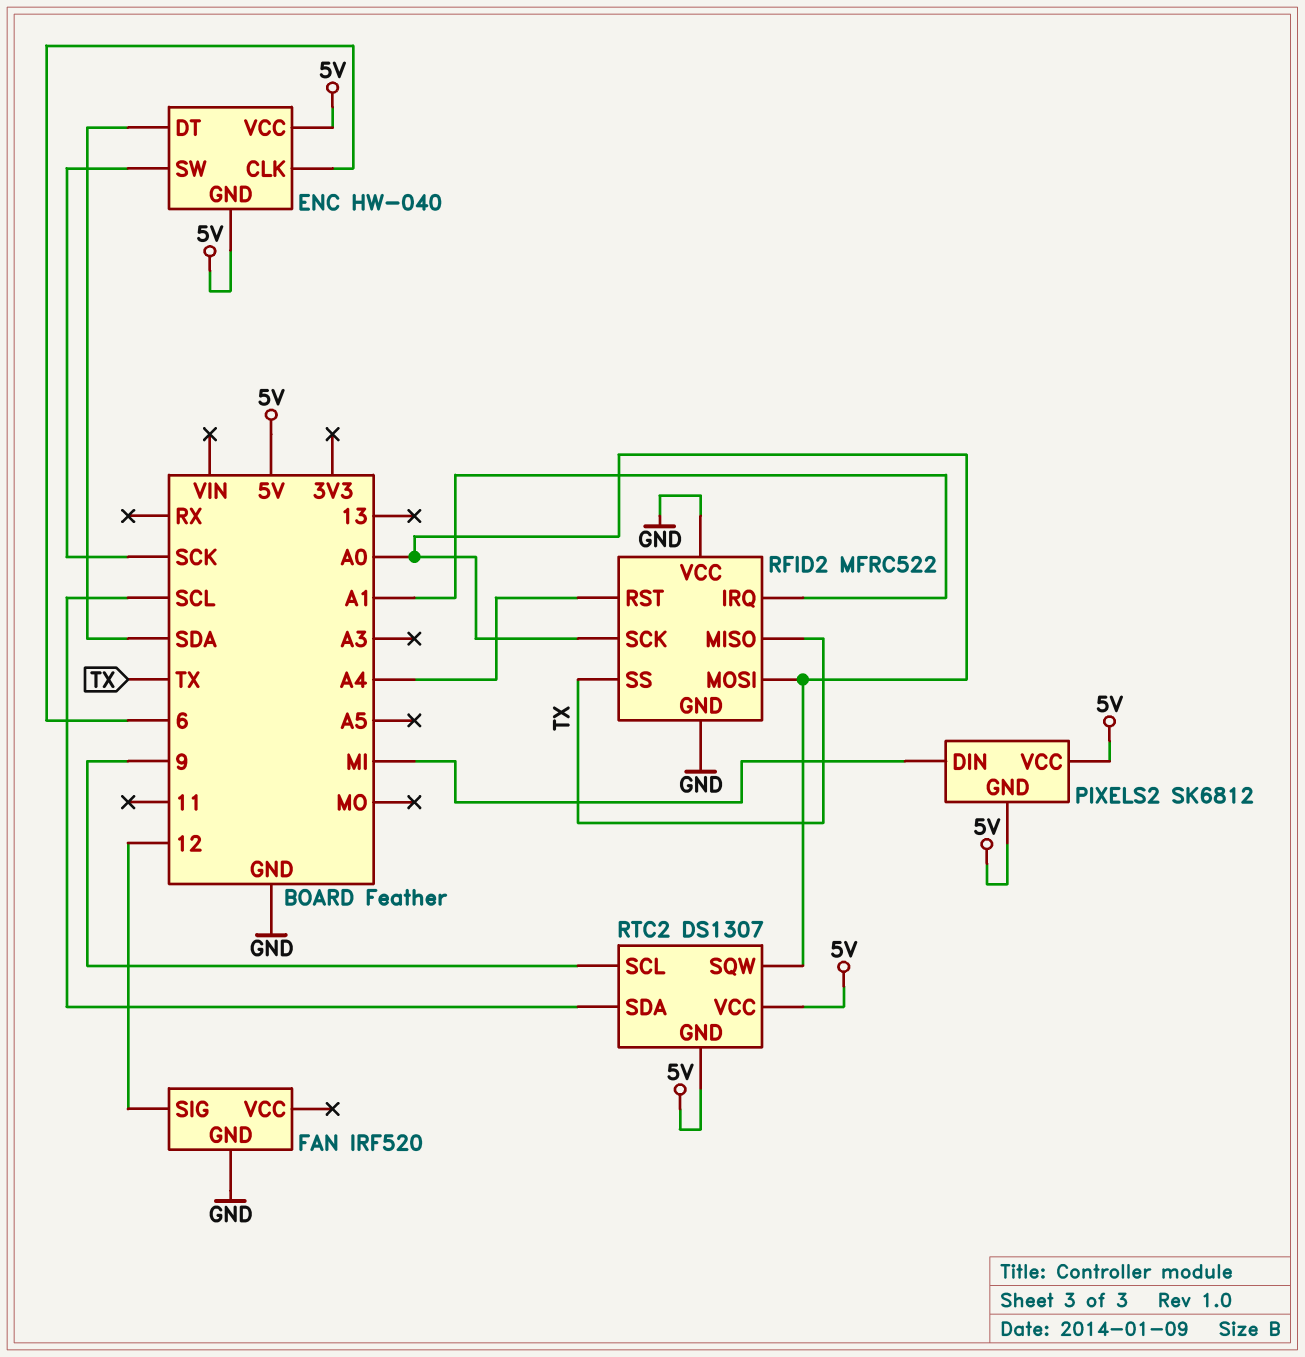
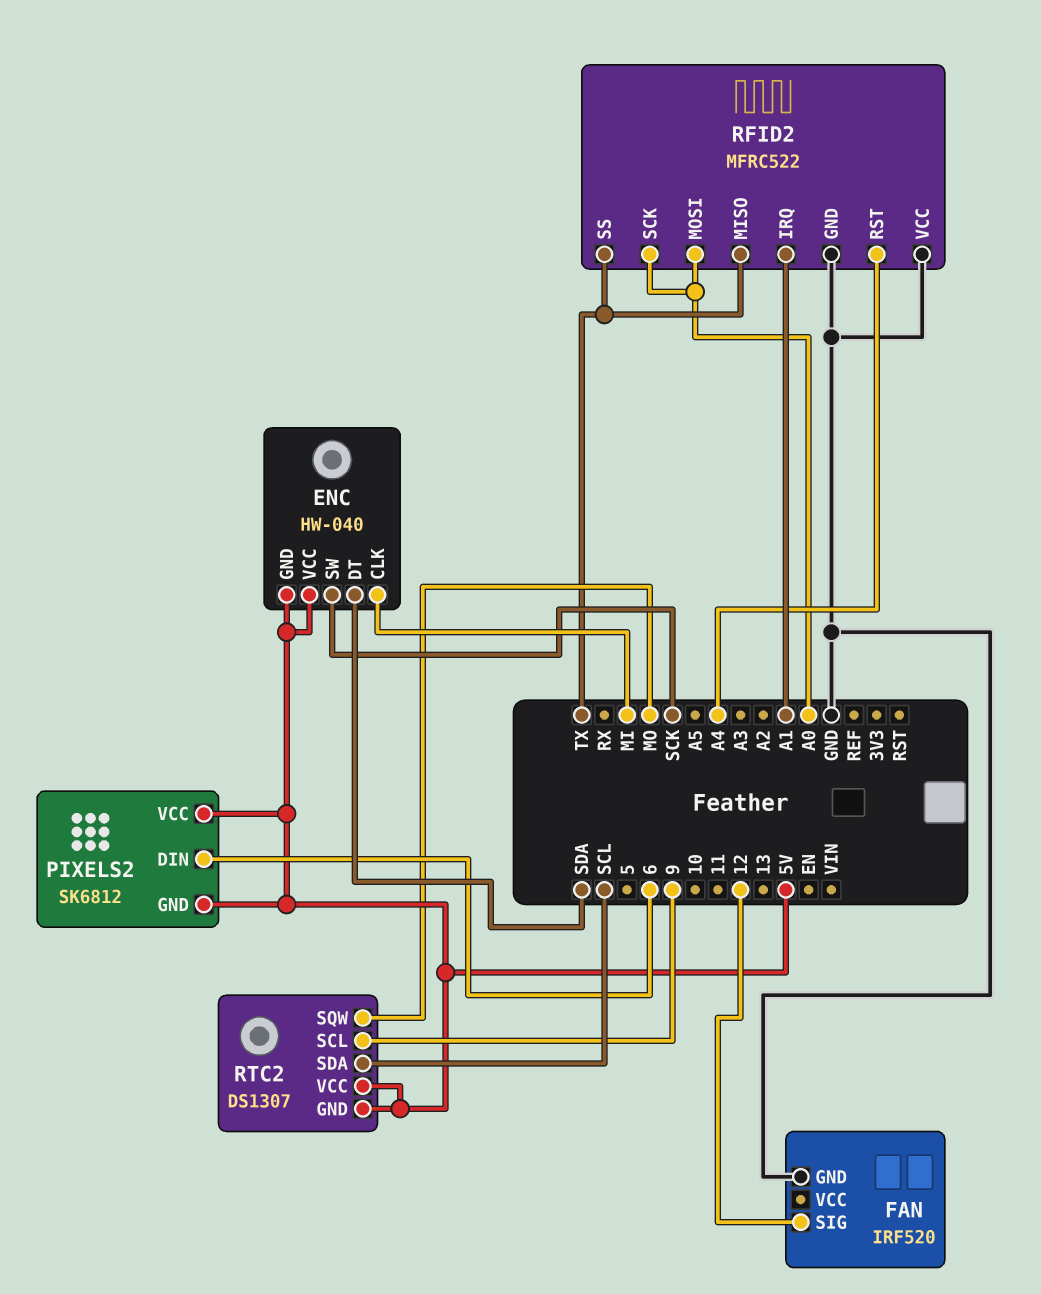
ENC pin CLK: 6 -> MI
PIXELS2 pin DIN: MI -> 6
RTC2 pin SQW: A0 -> MO

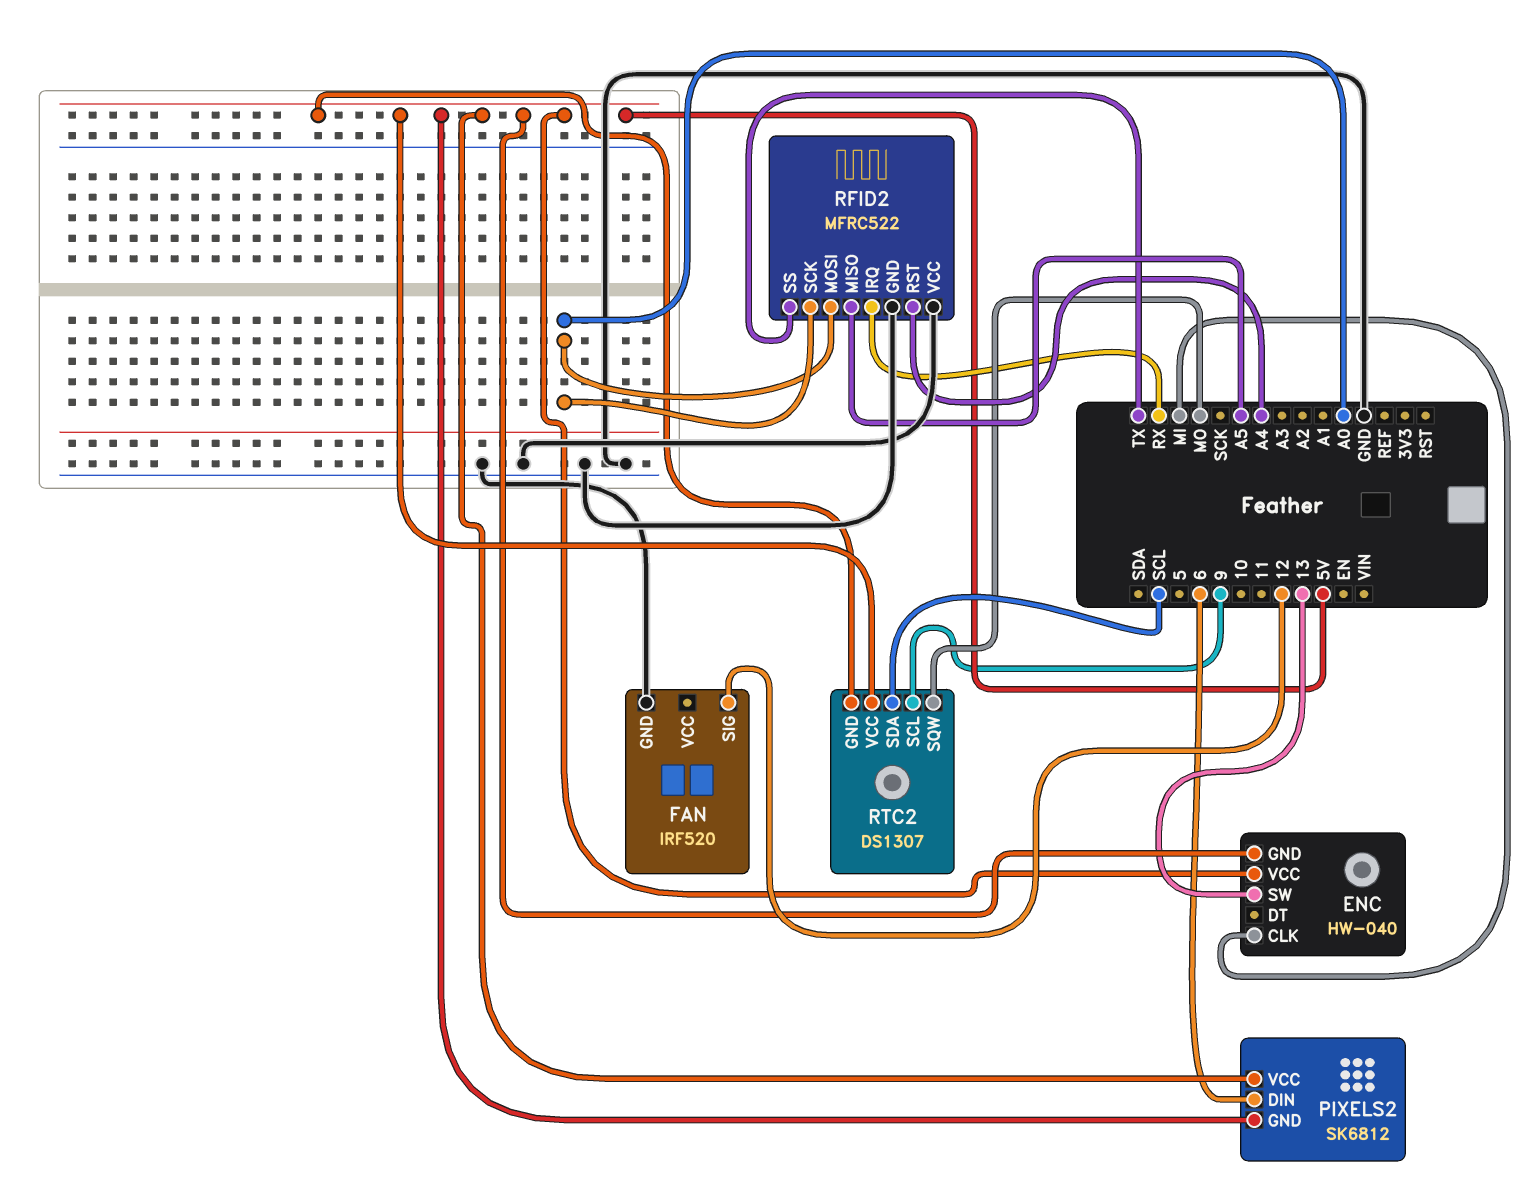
ENC pin DT: SDA -> none
ENC pin SW: SCK -> 13
RFID2 pin IRQ: A1 -> RX
RFID2 pin MISO: TX -> A5

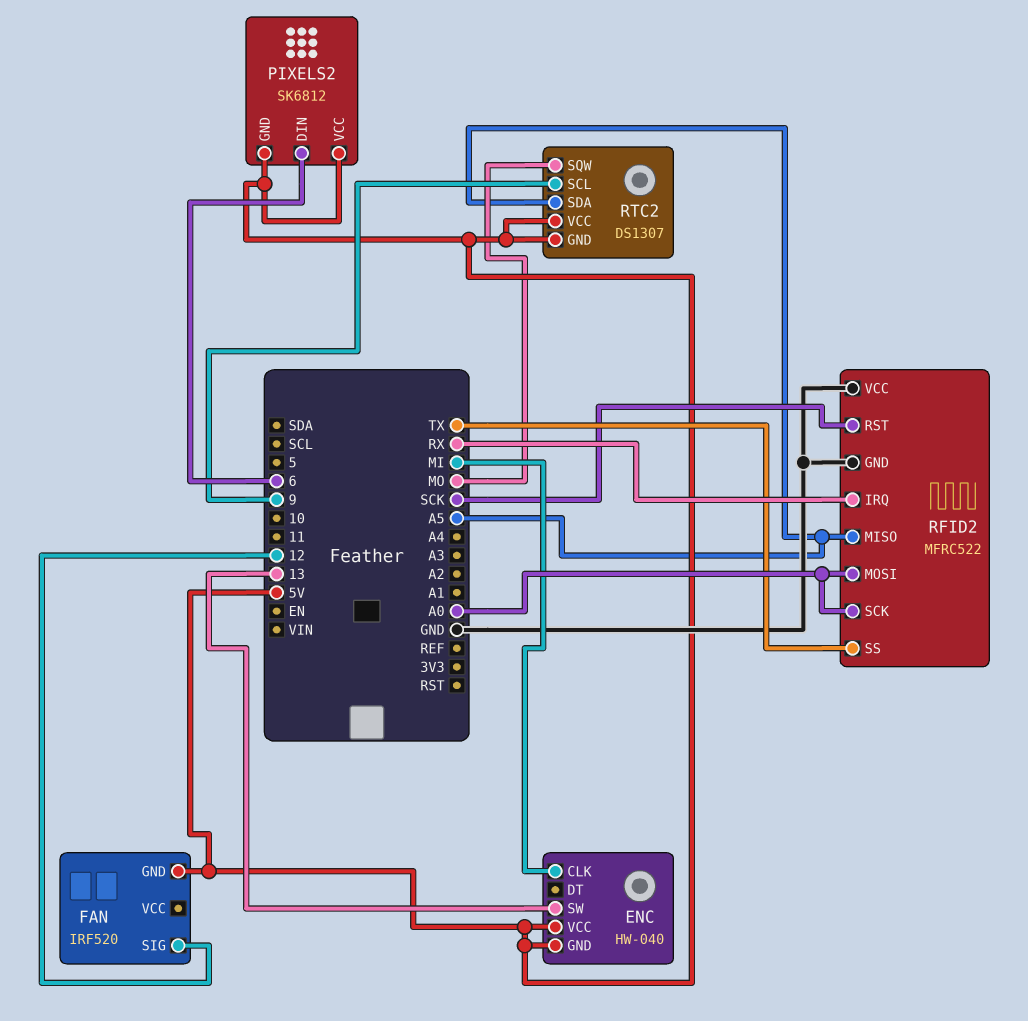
FAN pin GND: GND -> 5V
RFID2 pin RST: A4 -> SCK
RTC2 pin SDA: SCL -> A5

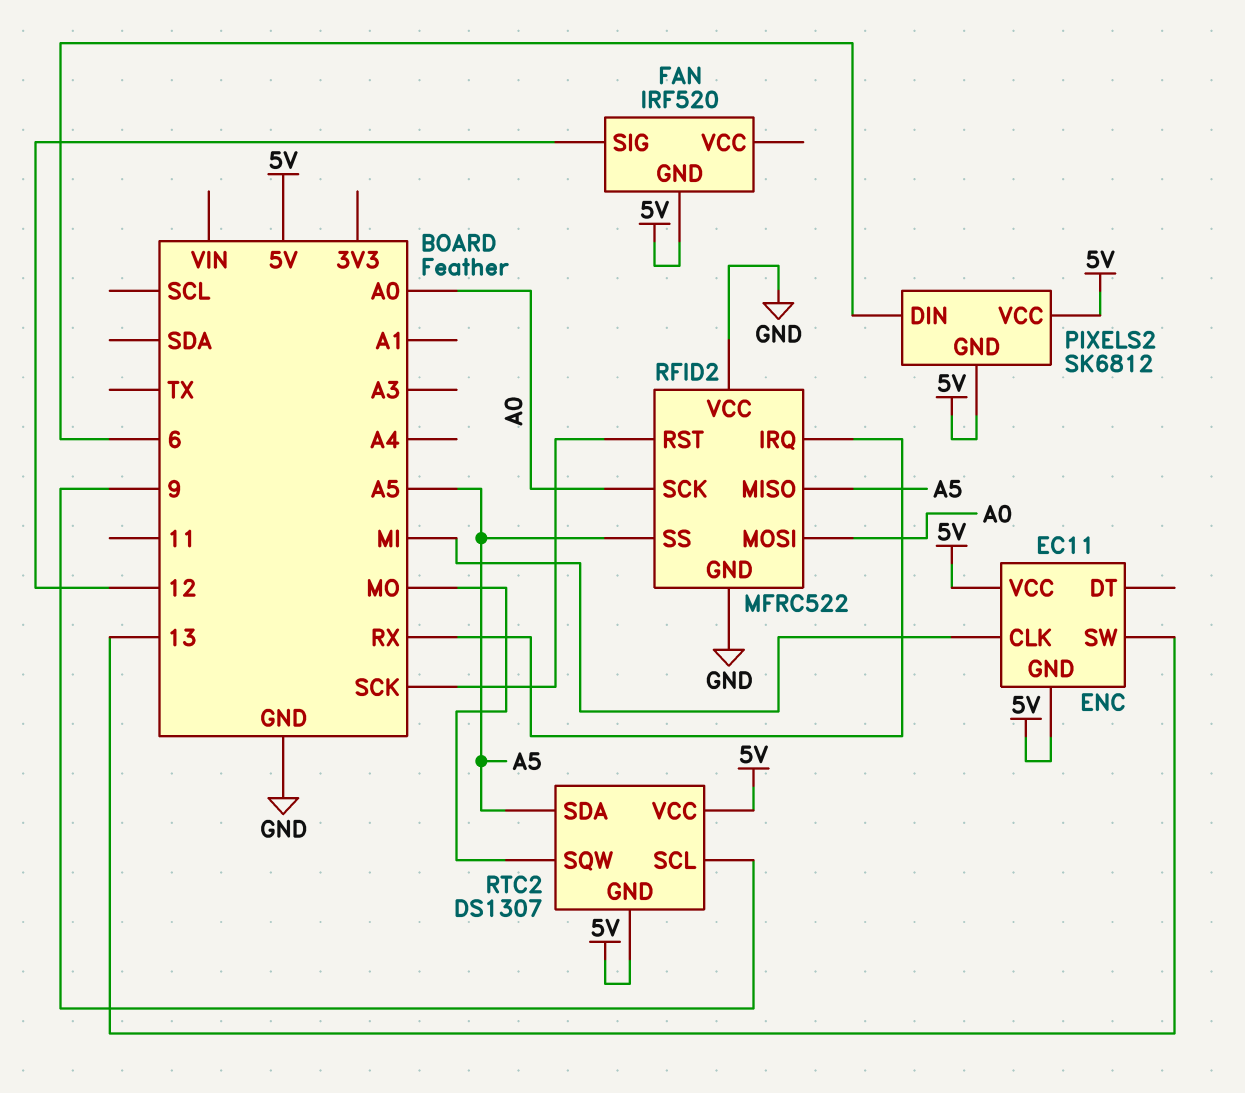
ENC: HW-040 -> EC11
RFID2 pin SS: TX -> A5

